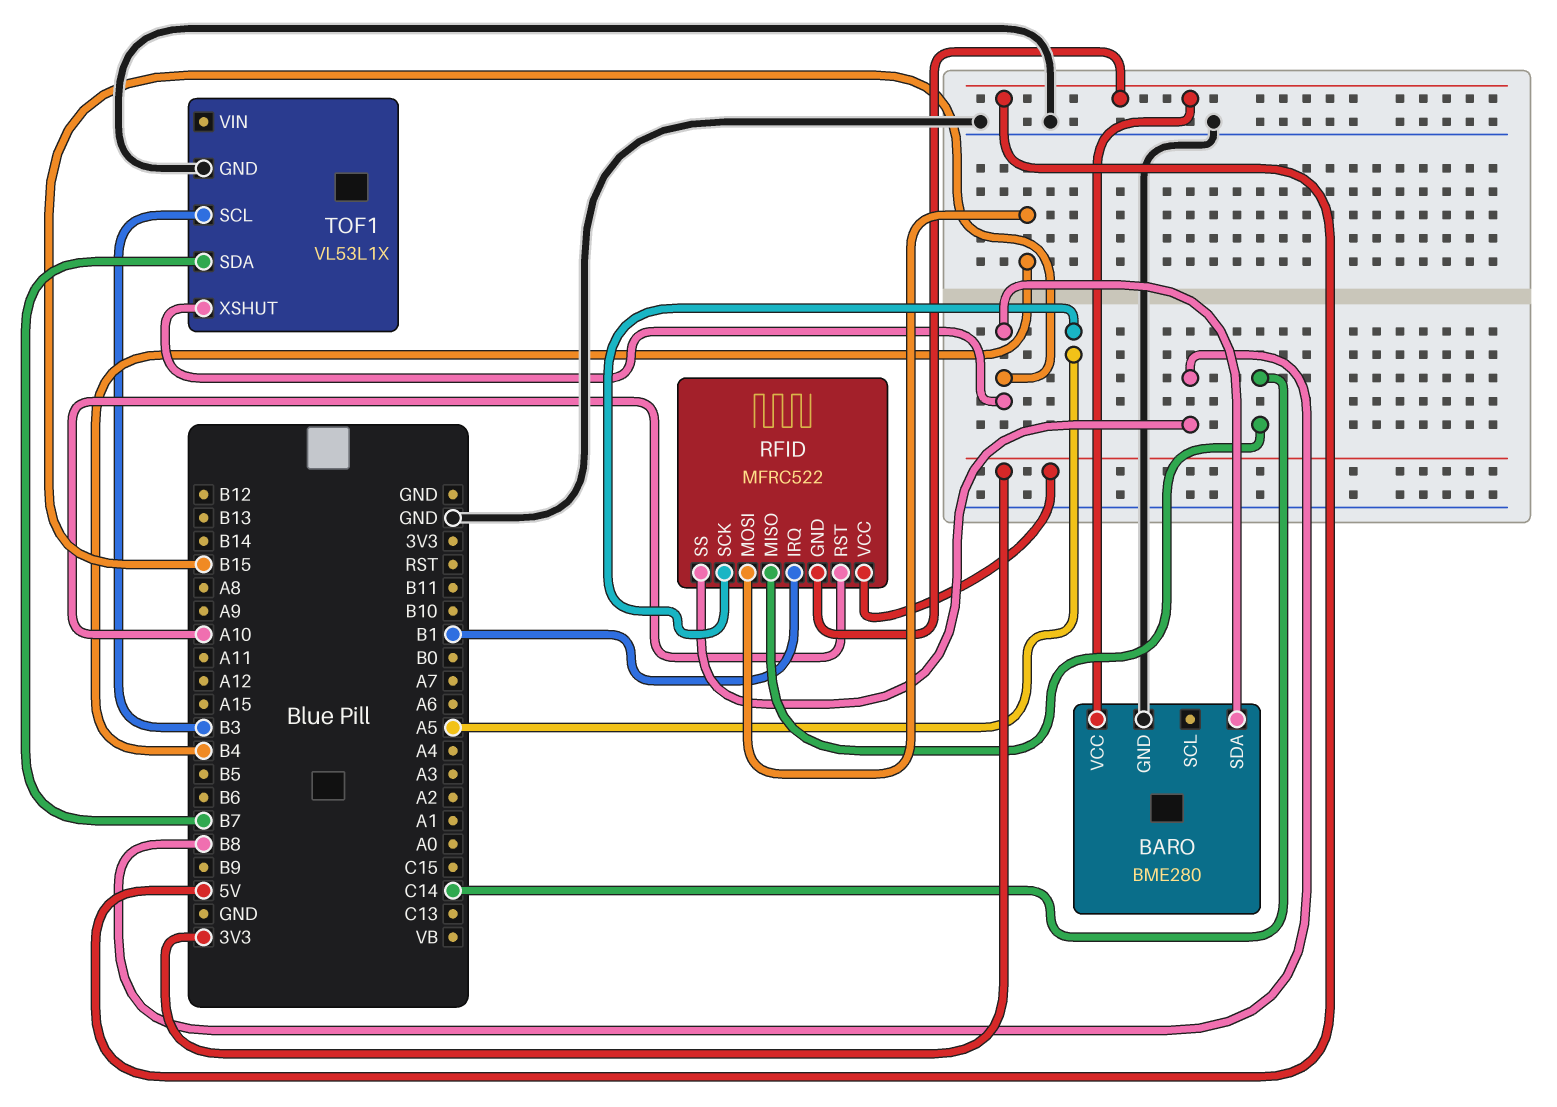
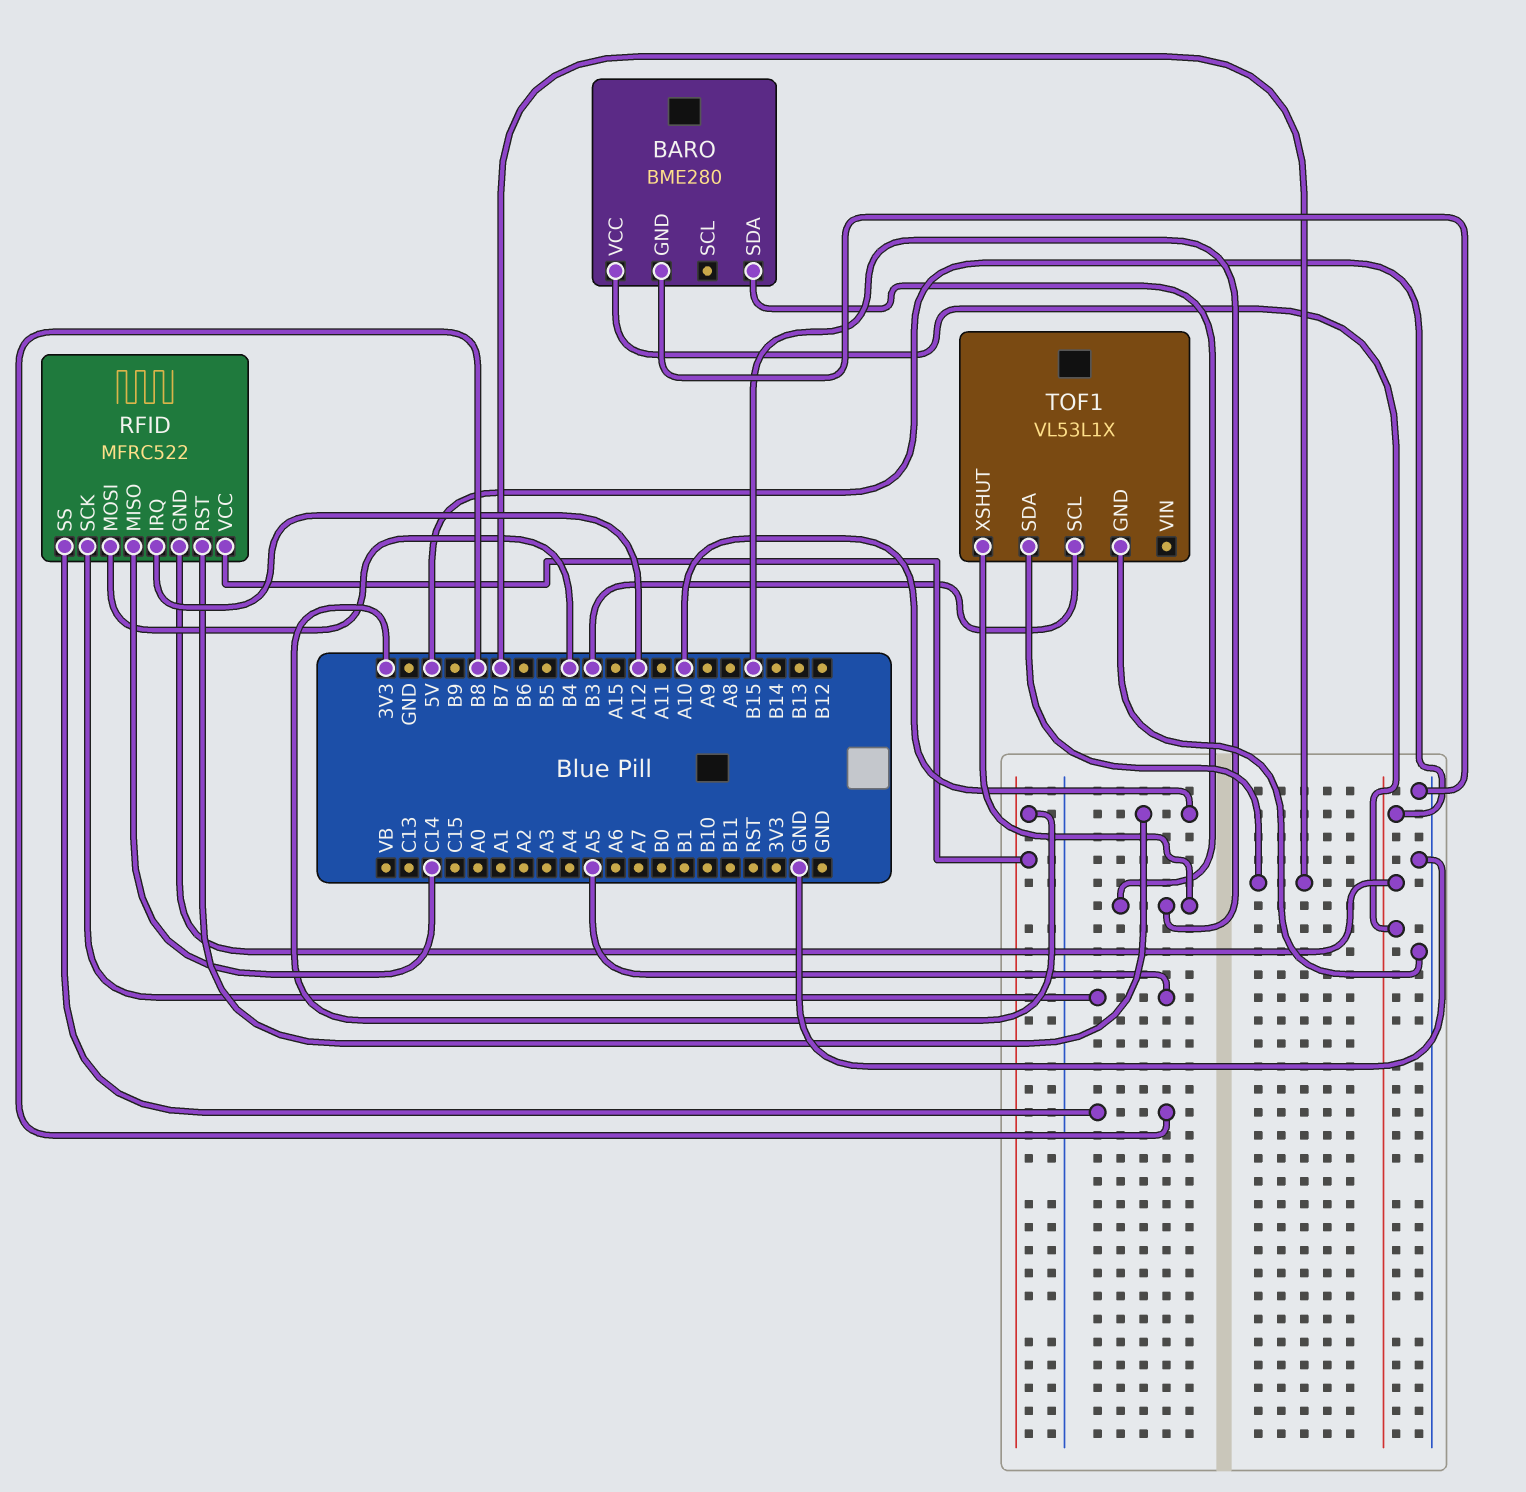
RFID pin IRQ: B1 -> A12

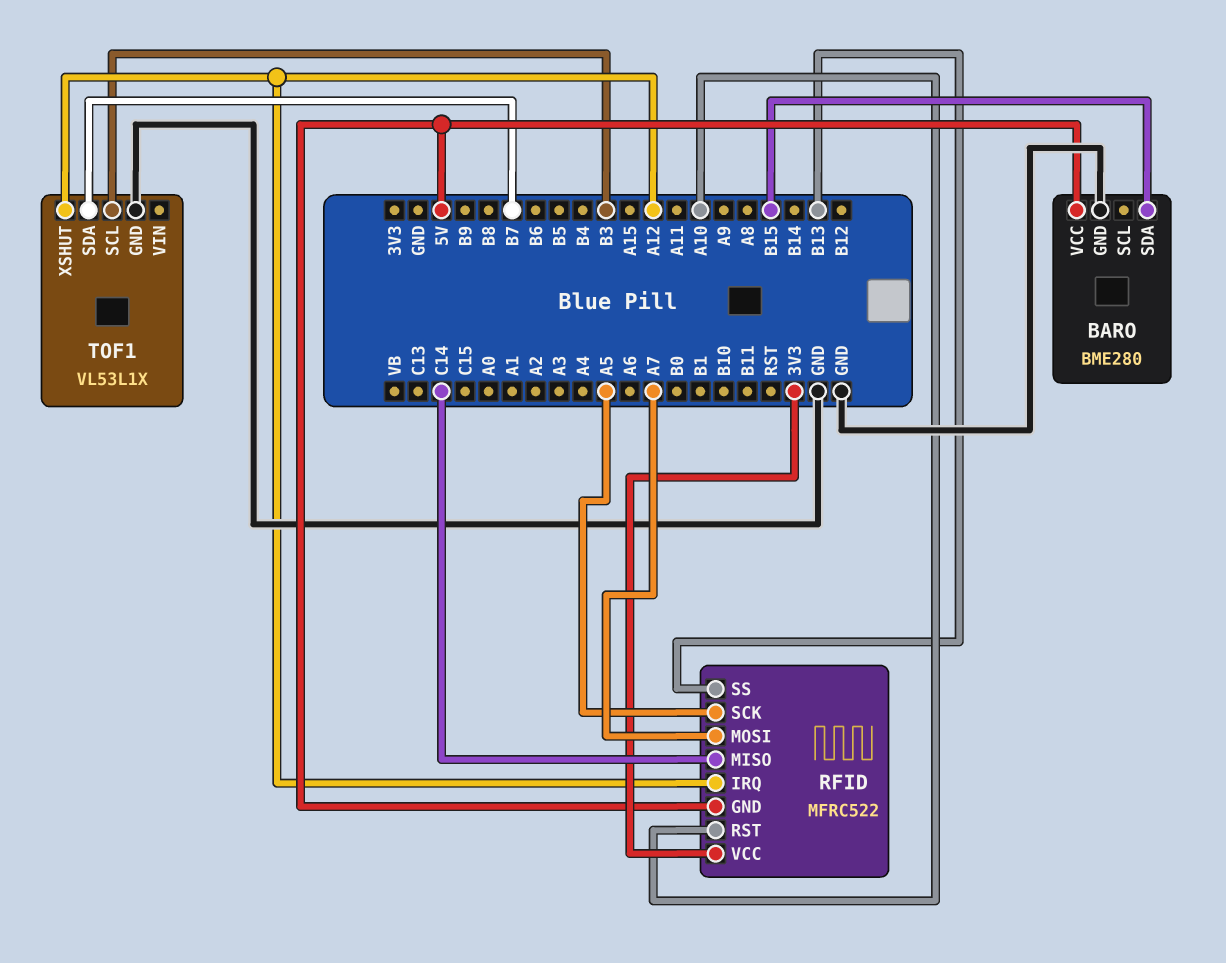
RFID pin MOSI: B4 -> A7
RFID pin SS: B8 -> B13
TOF1 pin XSHUT: B15 -> A12

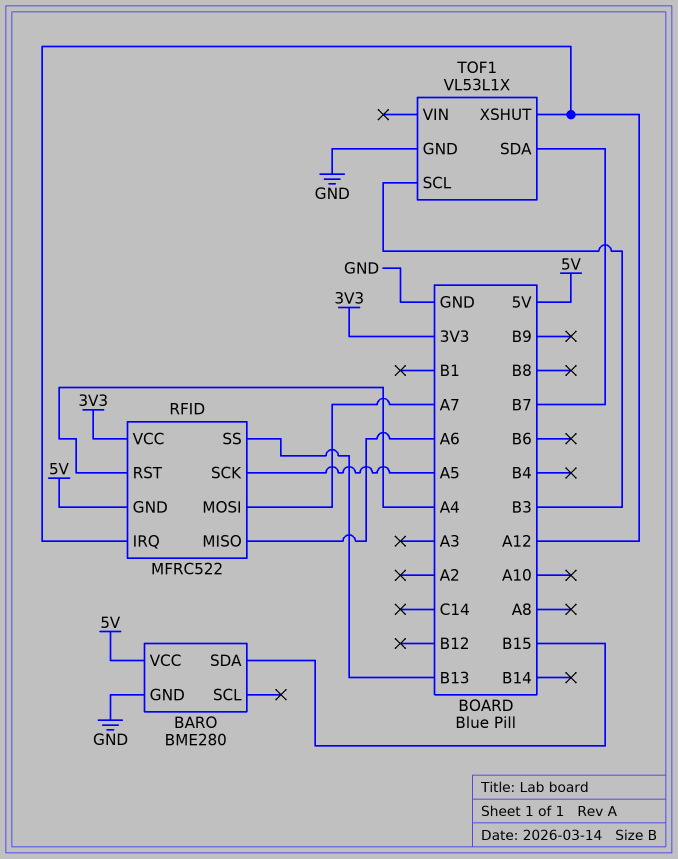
RFID pin MISO: C14 -> A6
RFID pin RST: A10 -> A4

